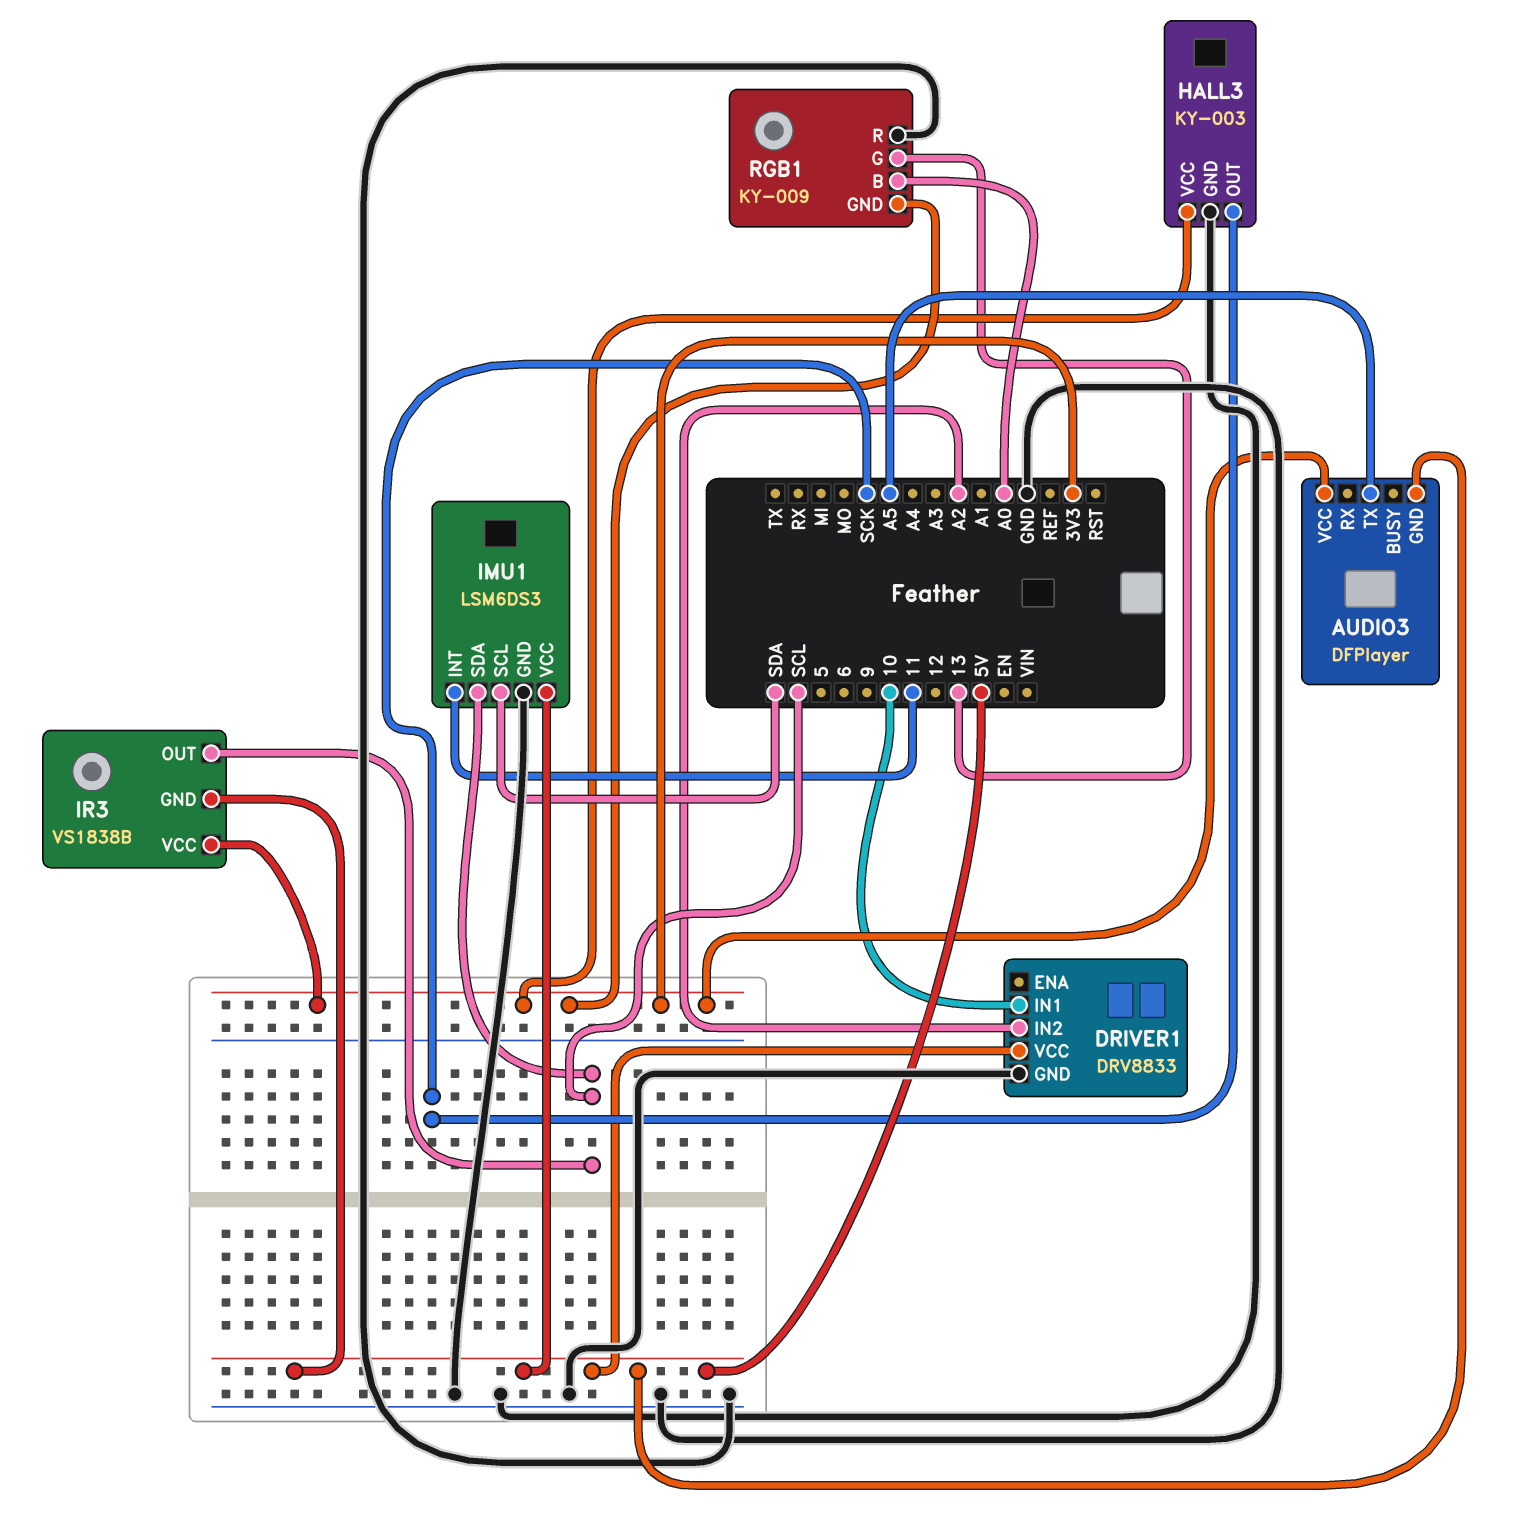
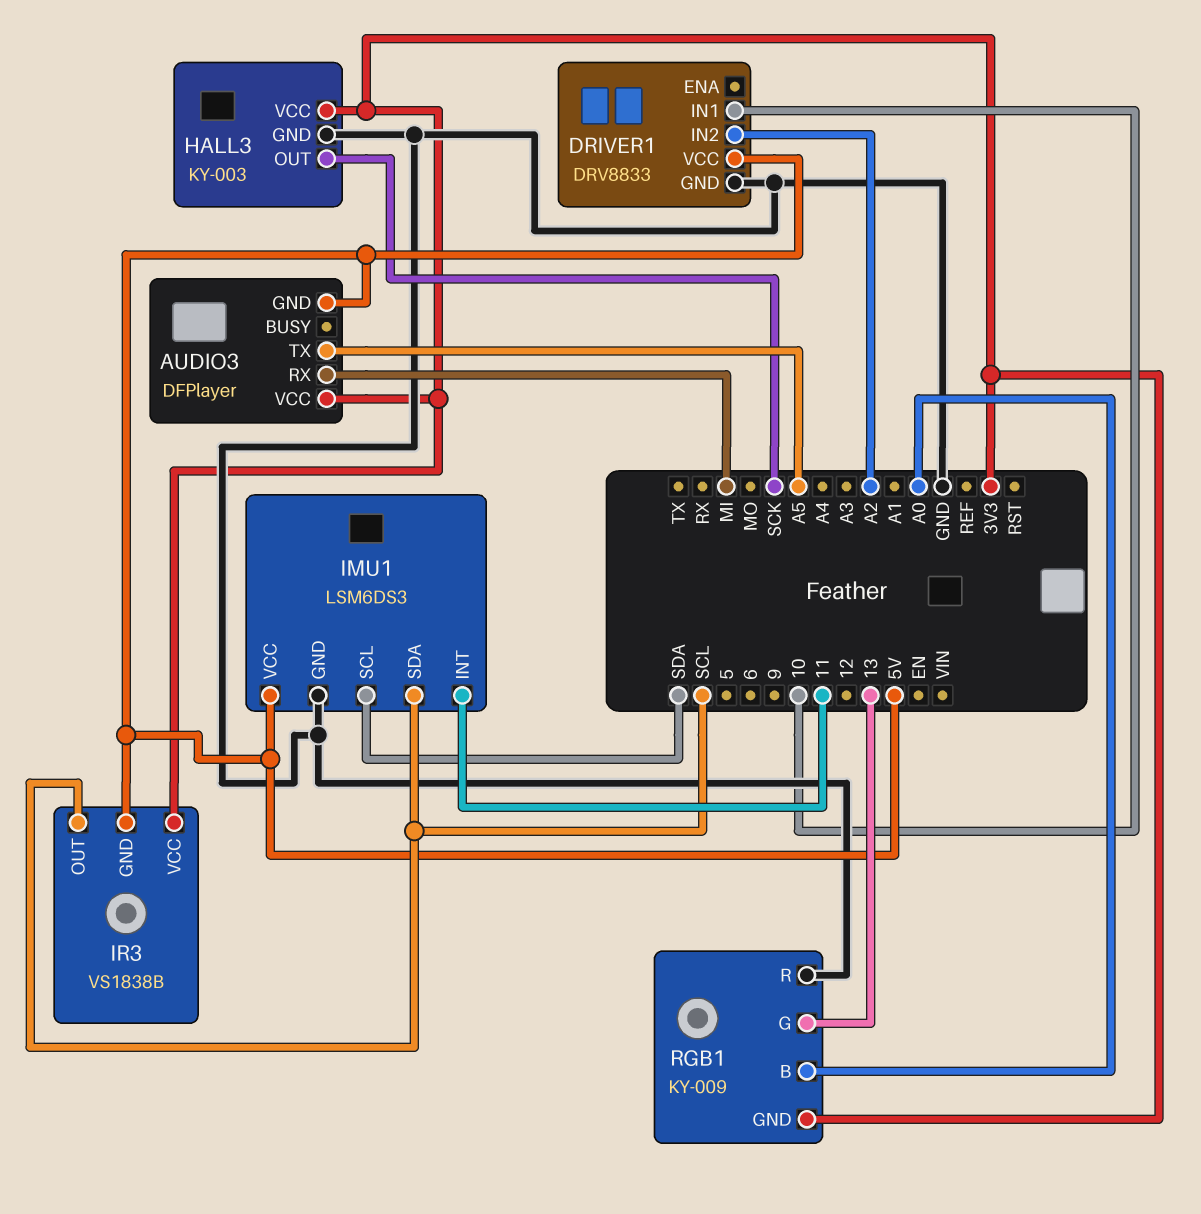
AUDIO3 pin RX: none -> MI

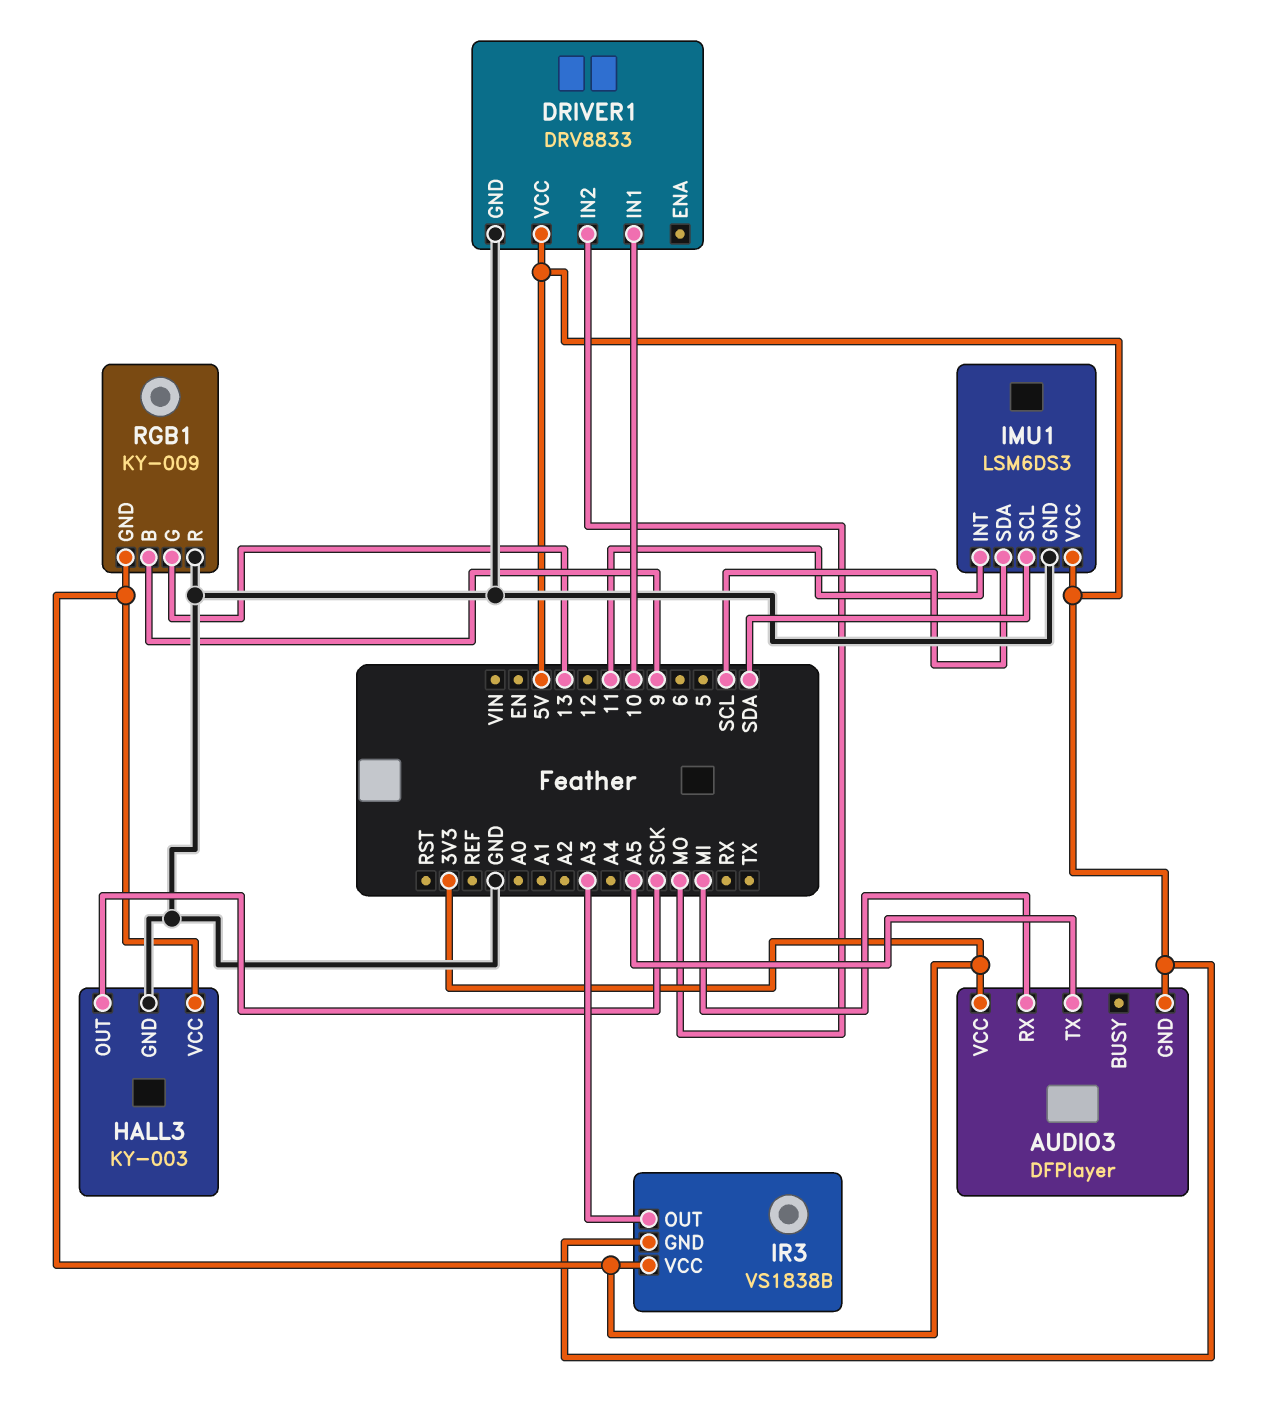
DRIVER1 pin IN2: A2 -> MO
IR3 pin OUT: SCL -> A3
RGB1 pin B: A0 -> 9

